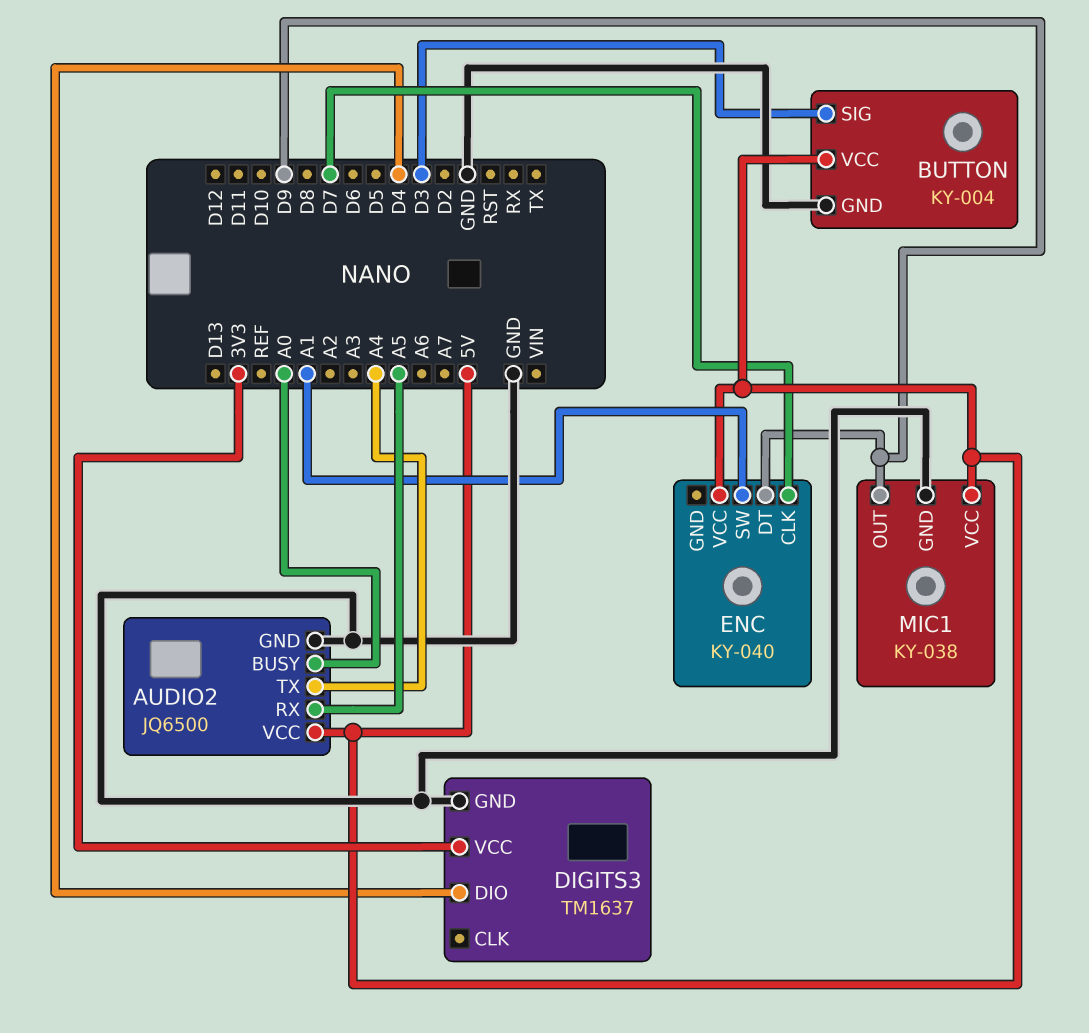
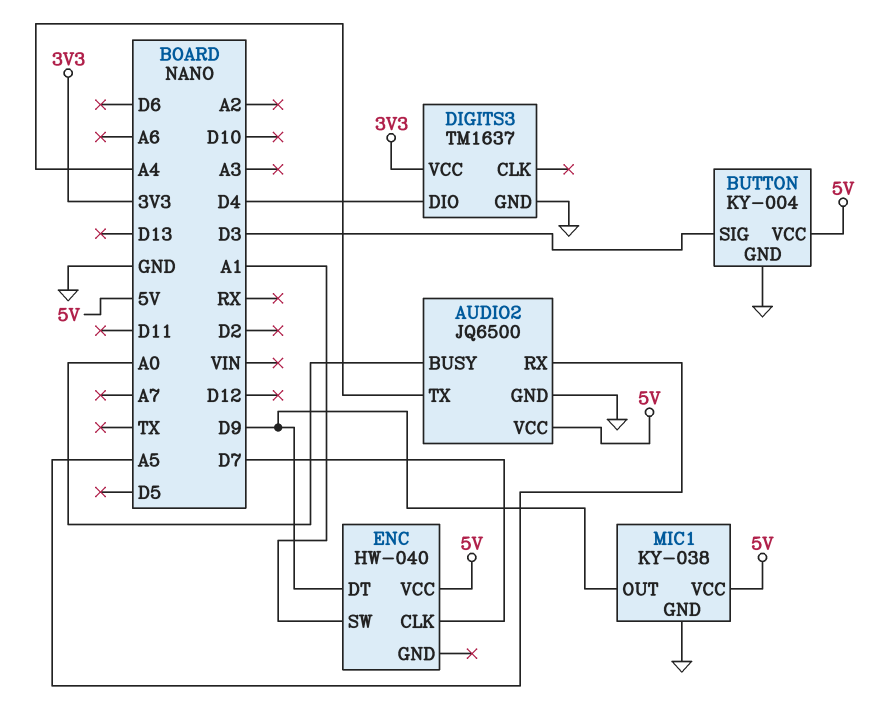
ENC: KY-040 -> HW-040

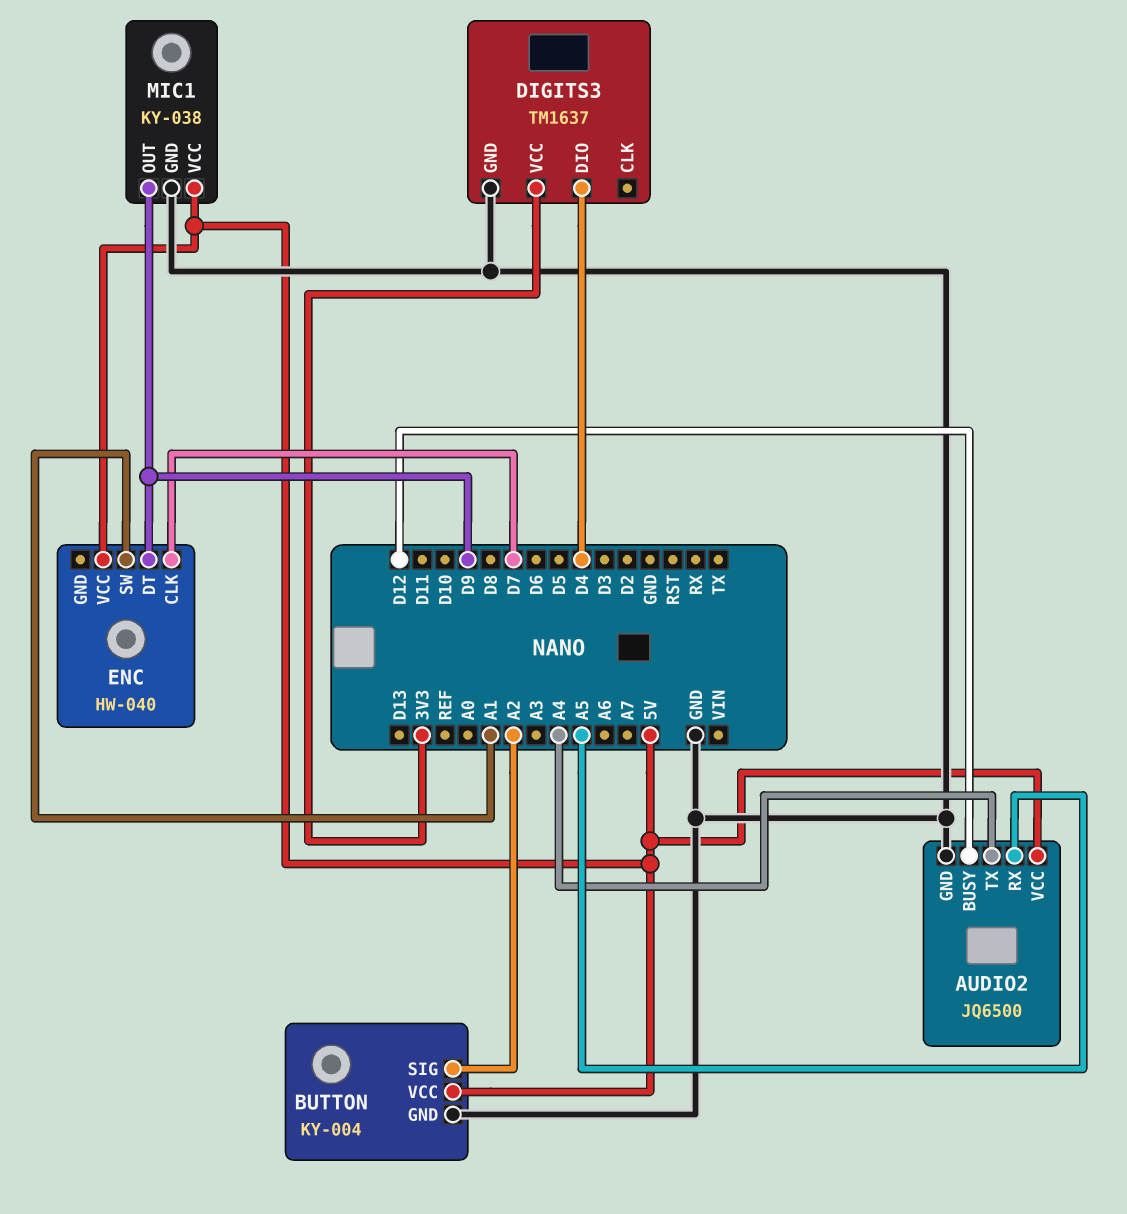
AUDIO2 pin BUSY: A0 -> D12
BUTTON pin SIG: D3 -> A2

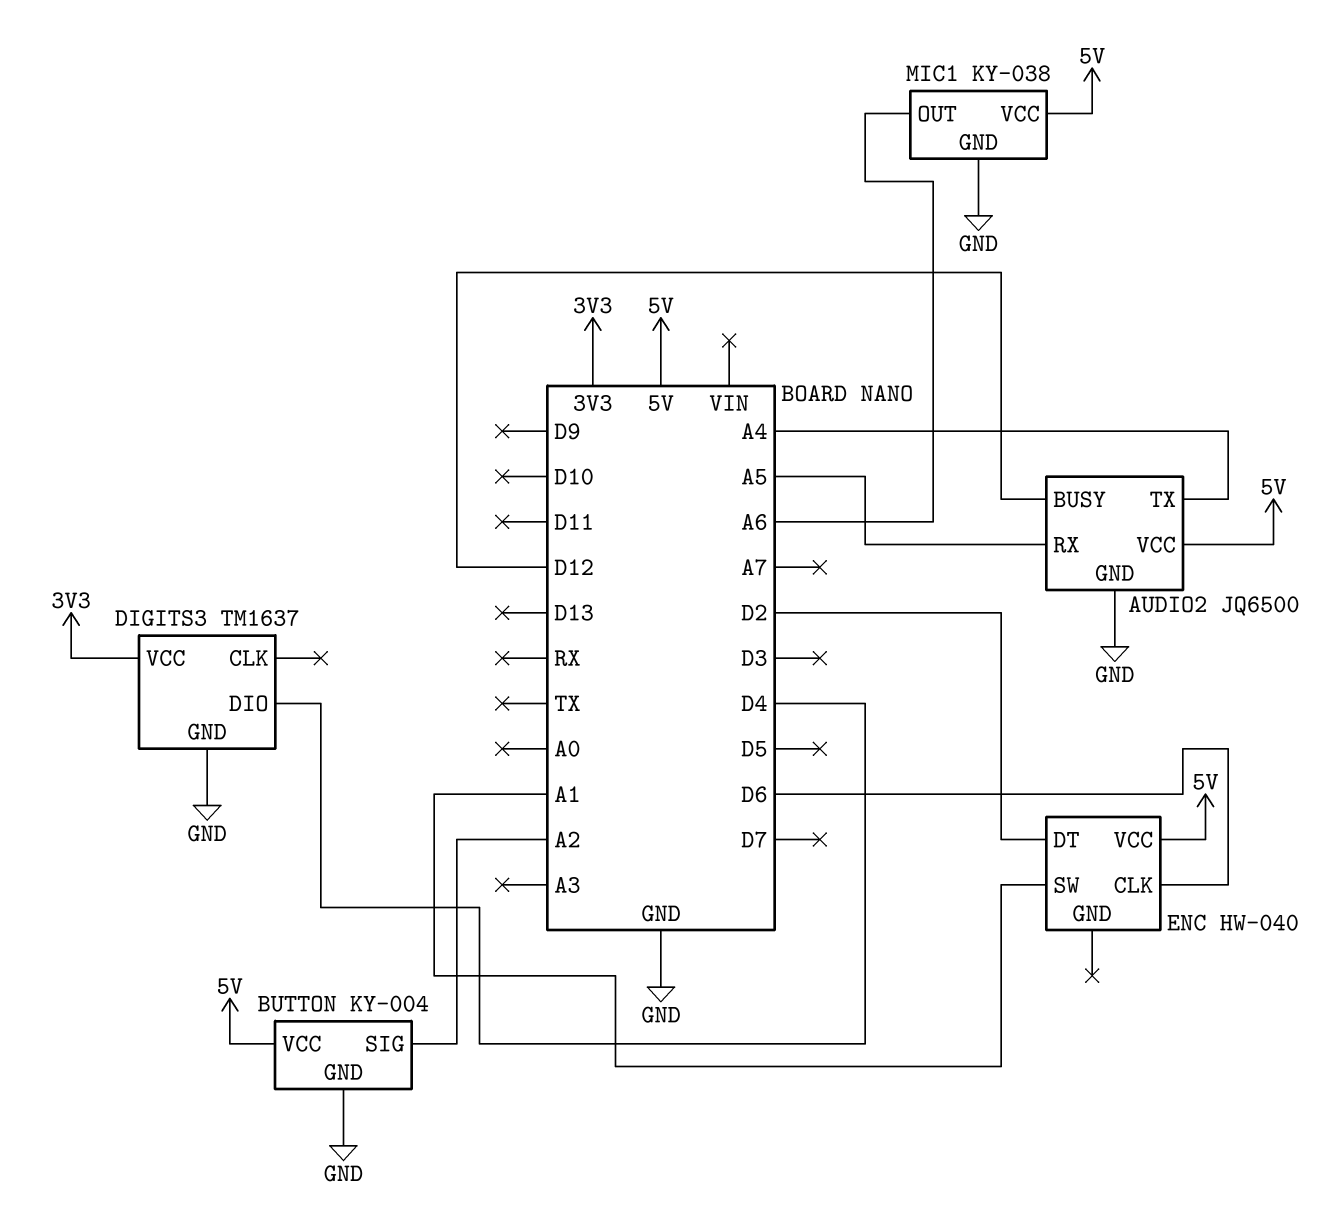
ENC pin CLK: D7 -> D6
ENC pin DT: D9 -> D2
MIC1 pin OUT: D9 -> A6

